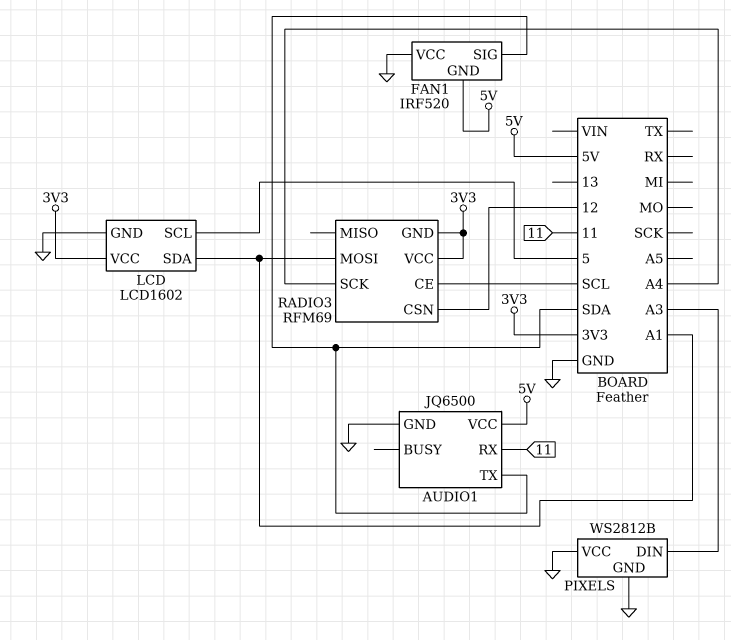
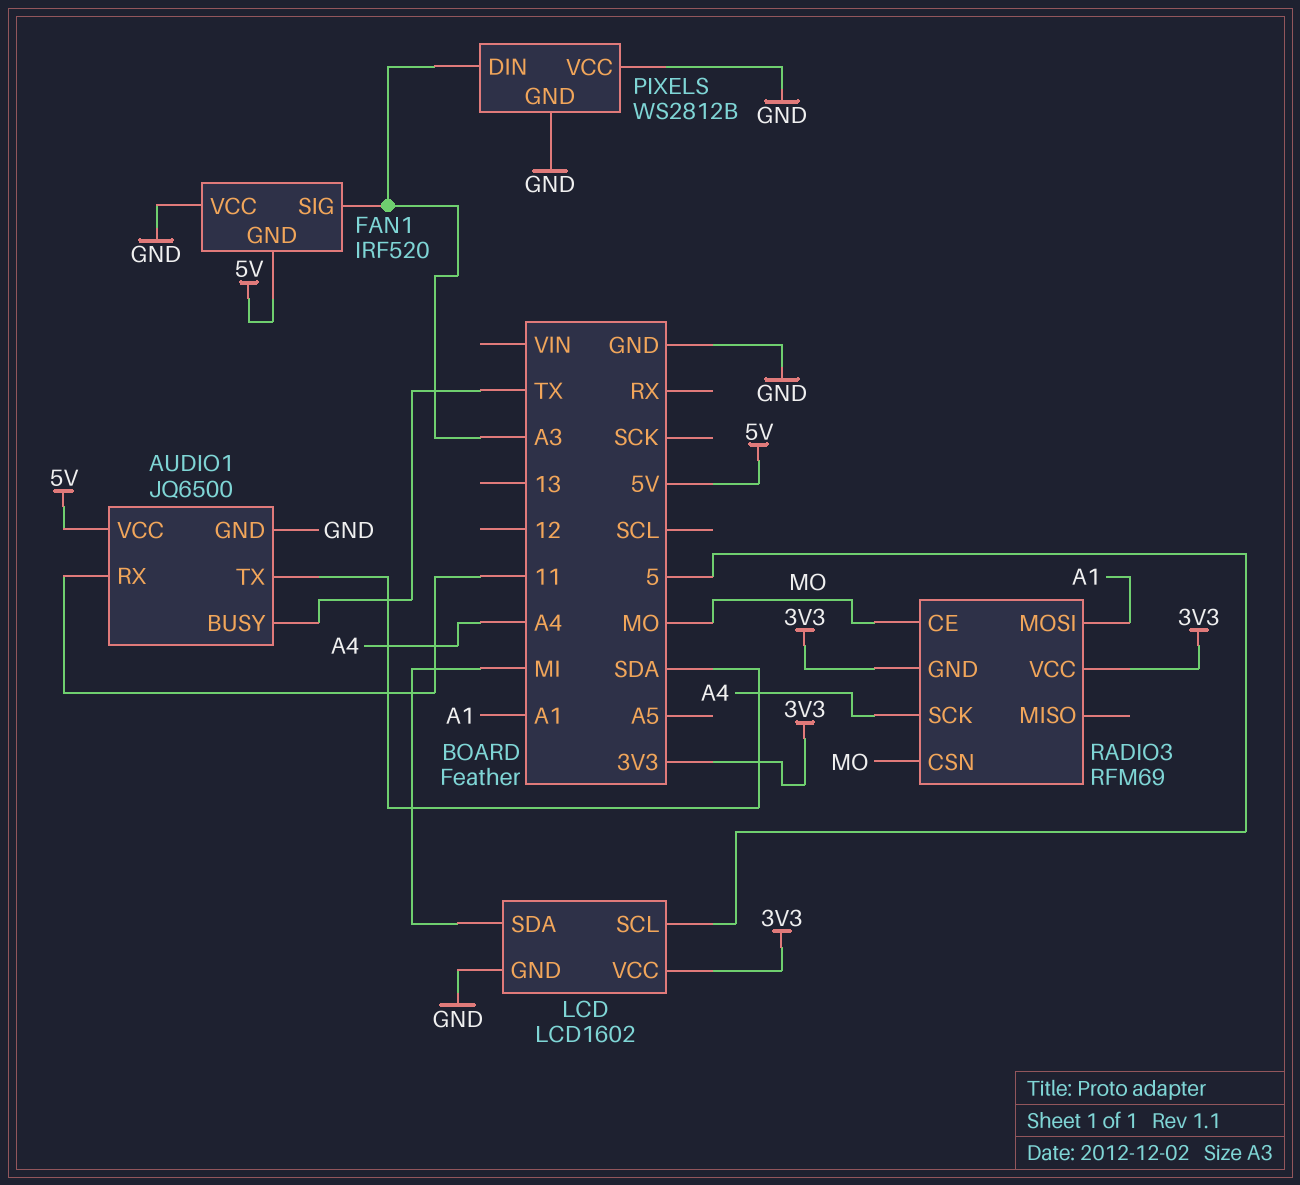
AUDIO1 pin BUSY: none -> TX
FAN1 pin SIG: SDA -> A3
LCD pin SDA: A1 -> MI
RADIO3 pin CE: SCL -> MO
RADIO3 pin CSN: 12 -> MO

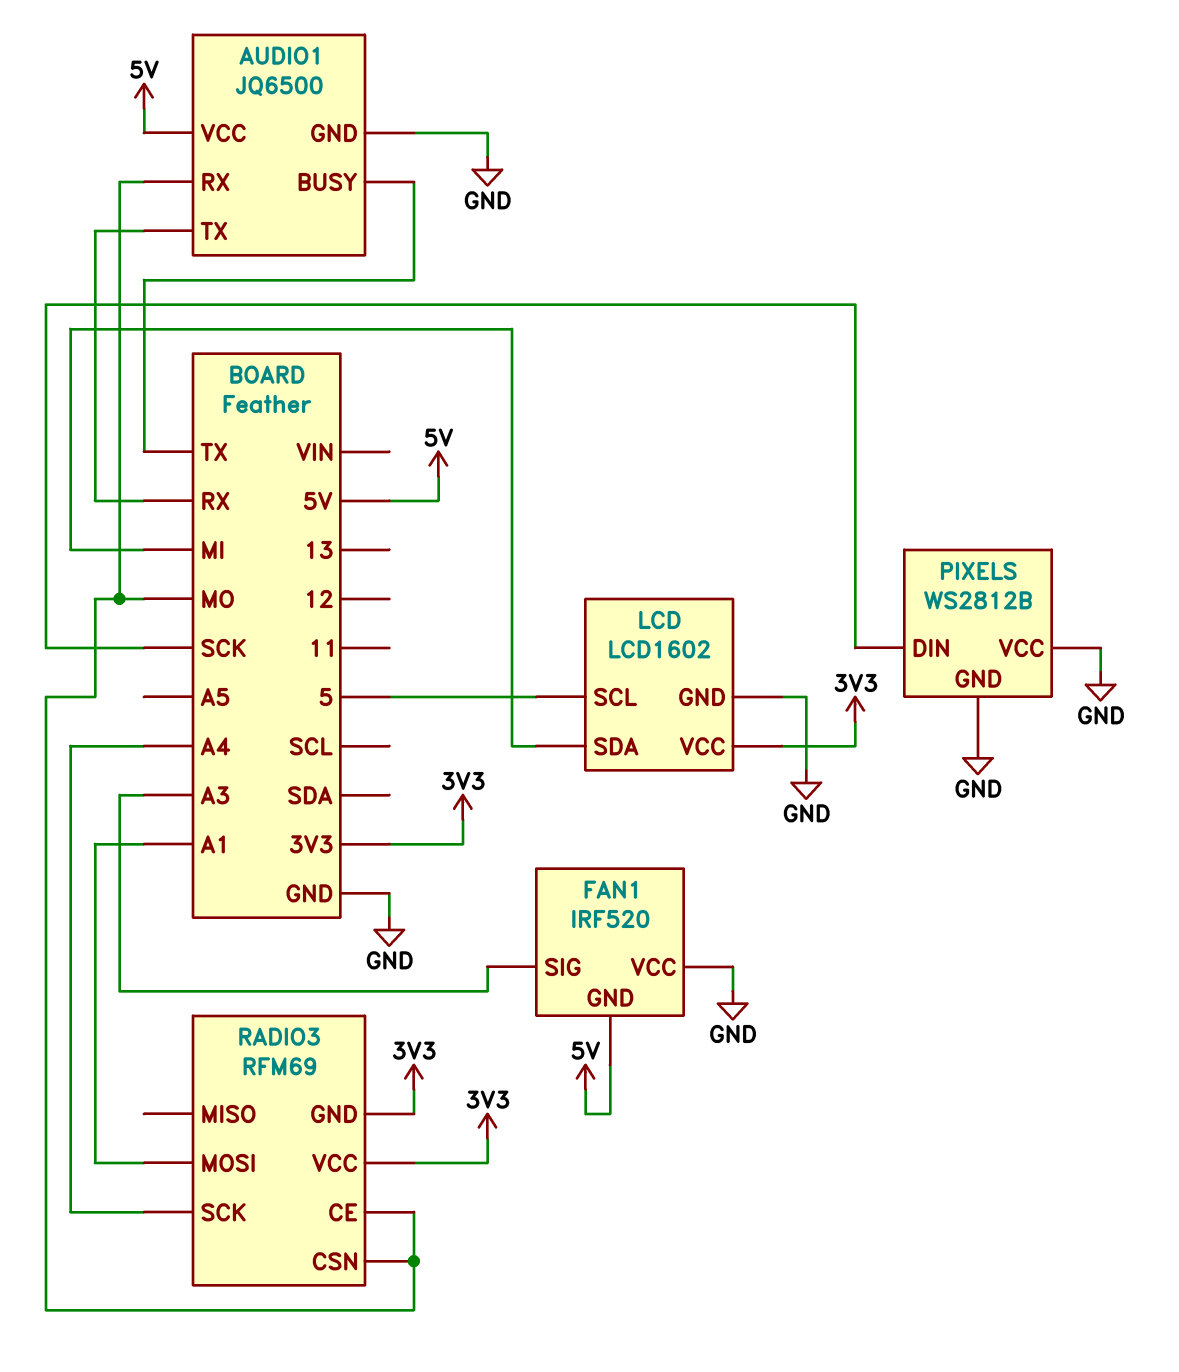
AUDIO1 pin RX: 11 -> MO
AUDIO1 pin TX: SDA -> RX
PIXELS pin DIN: A3 -> SCK

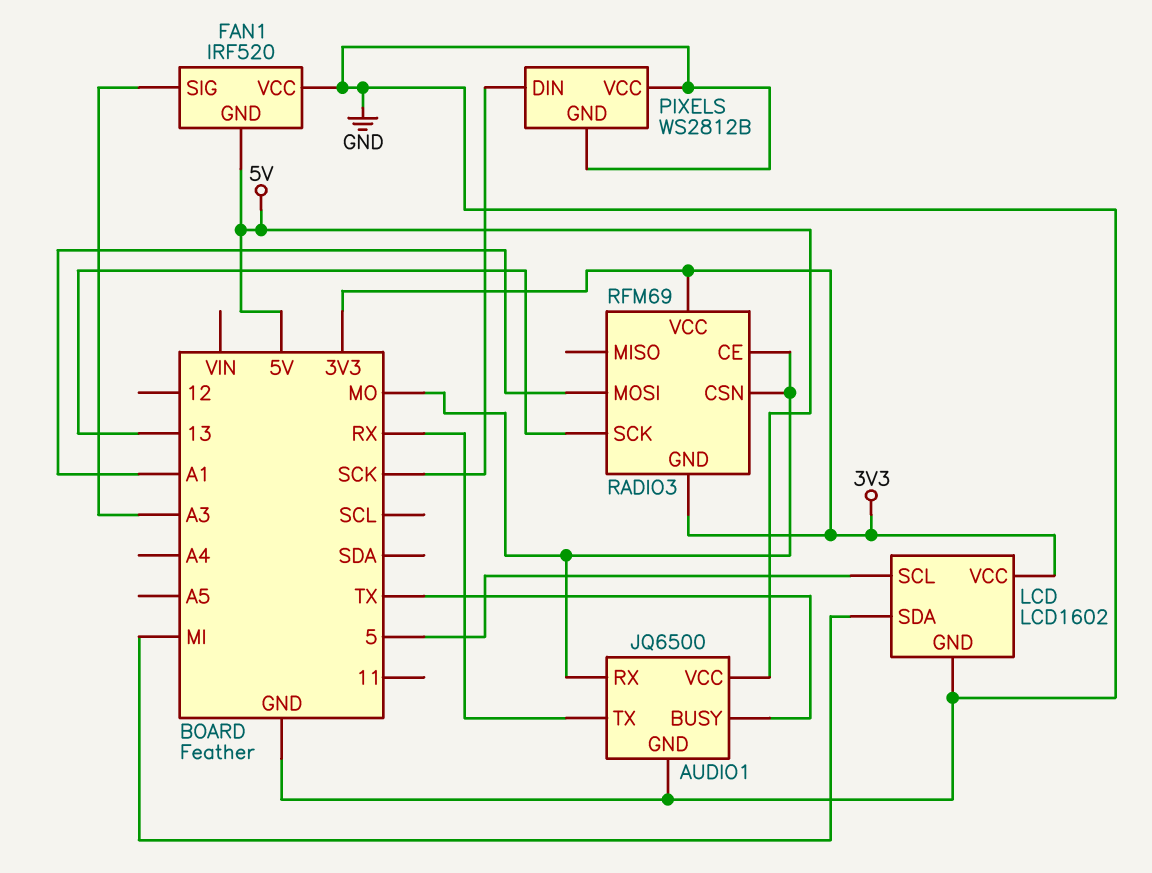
RADIO3 pin SCK: A4 -> 13

